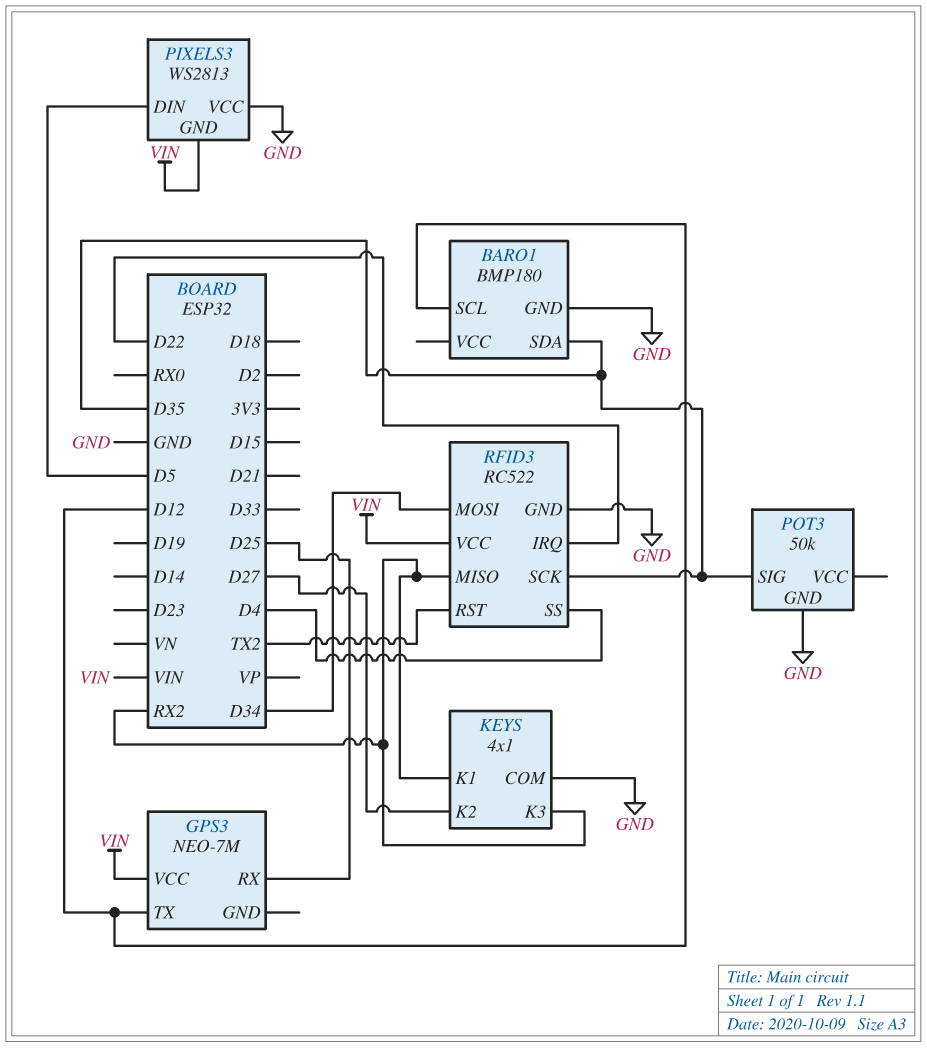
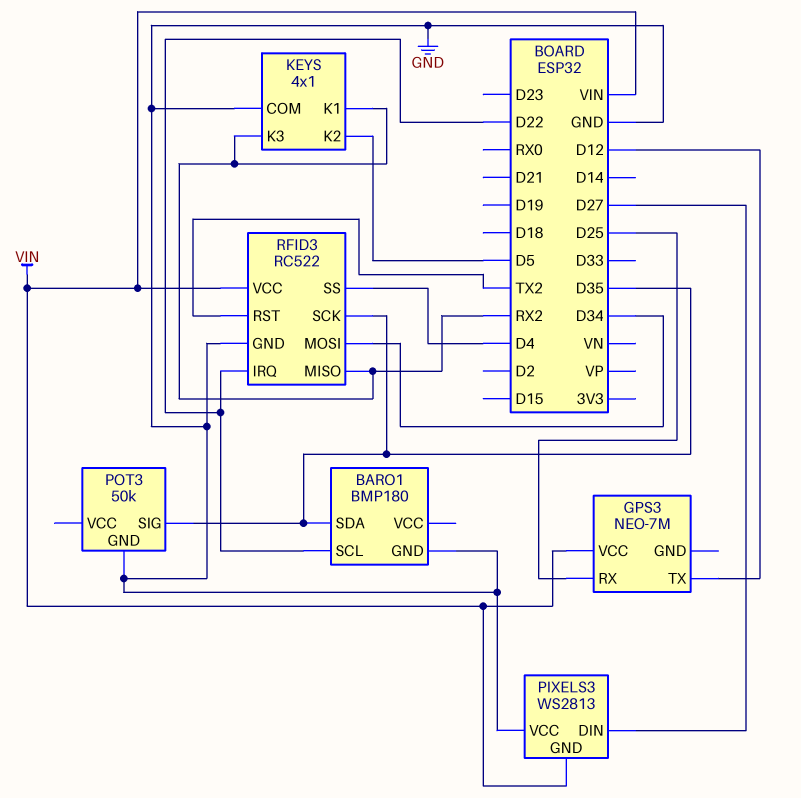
BARO1 pin SCL: D12 -> D22
KEYS pin K2: D27 -> D5
PIXELS3 pin DIN: D5 -> D27

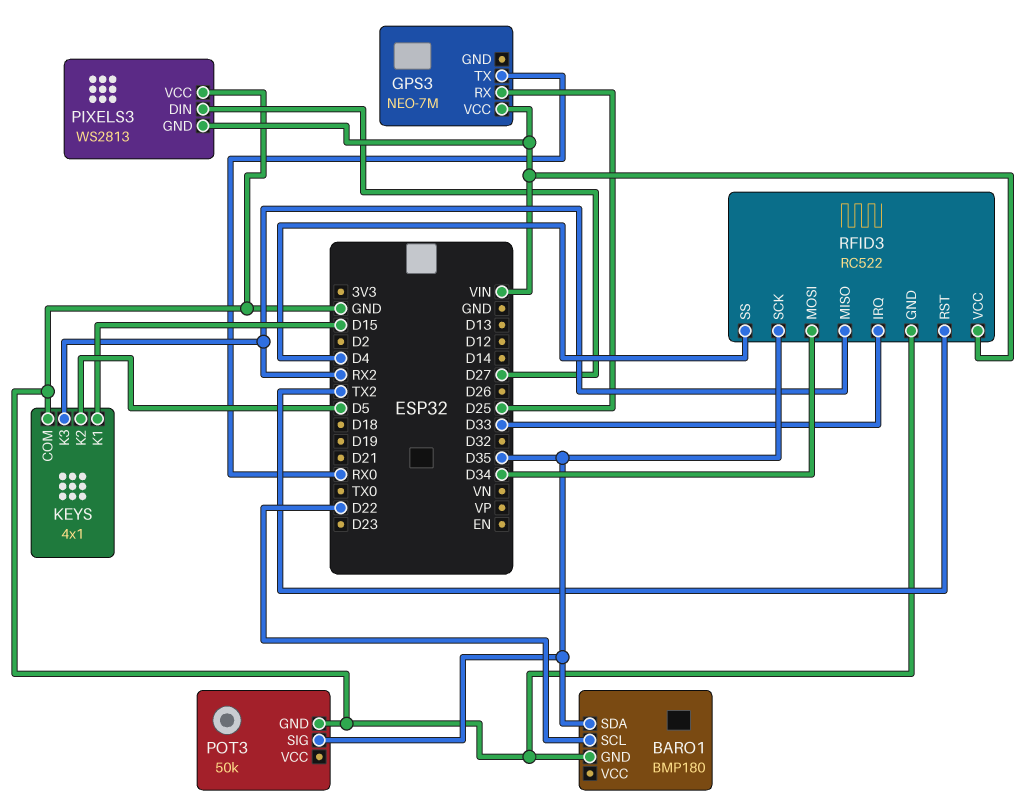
GPS3 pin TX: D12 -> RX0
KEYS pin K1: RX2 -> D15
RFID3 pin IRQ: D22 -> D33

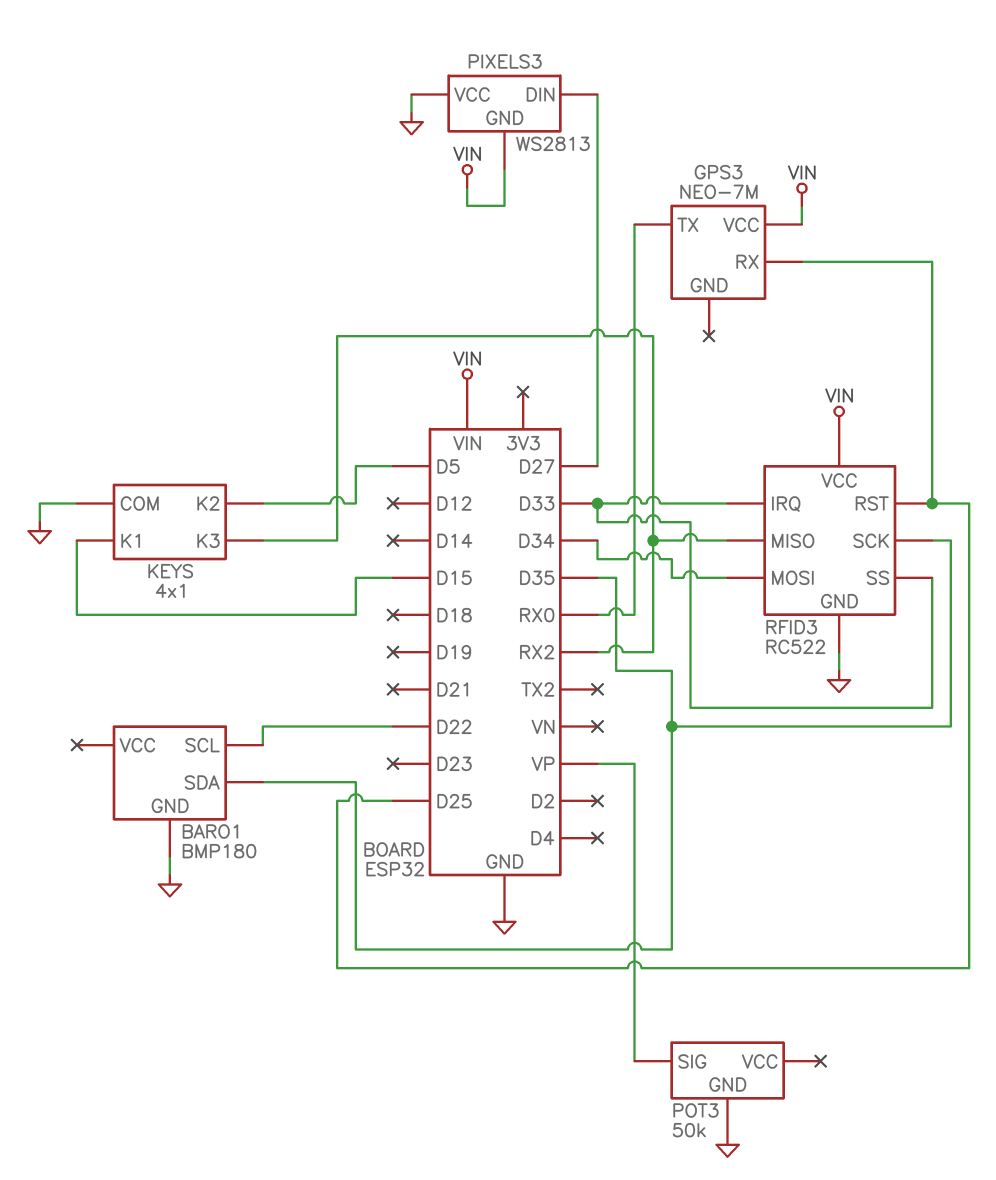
POT3 pin SIG: D35 -> VP
RFID3 pin RST: TX2 -> D25
RFID3 pin SS: D4 -> D33

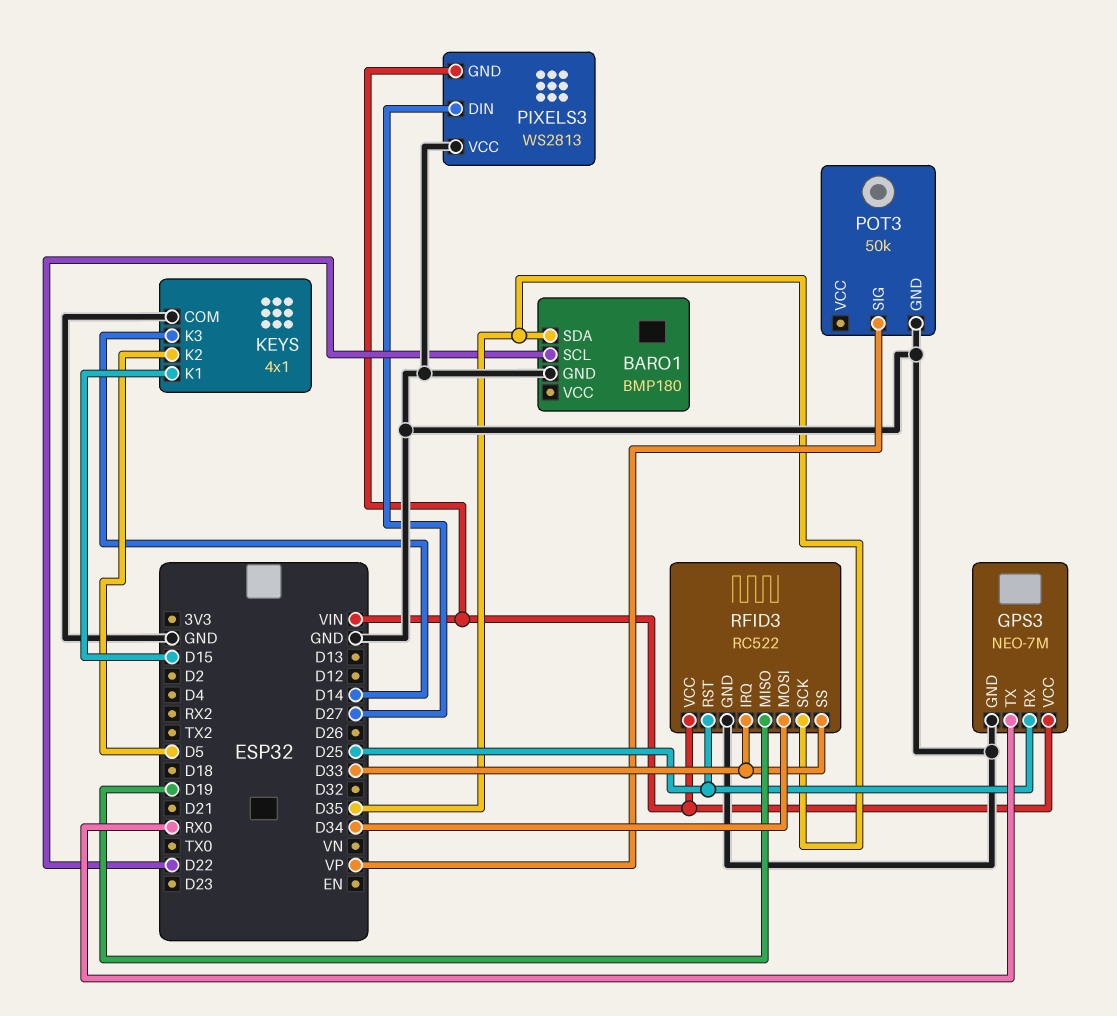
GPS3 pin GND: none -> GND
KEYS pin K3: RX2 -> D14
RFID3 pin MISO: RX2 -> D19

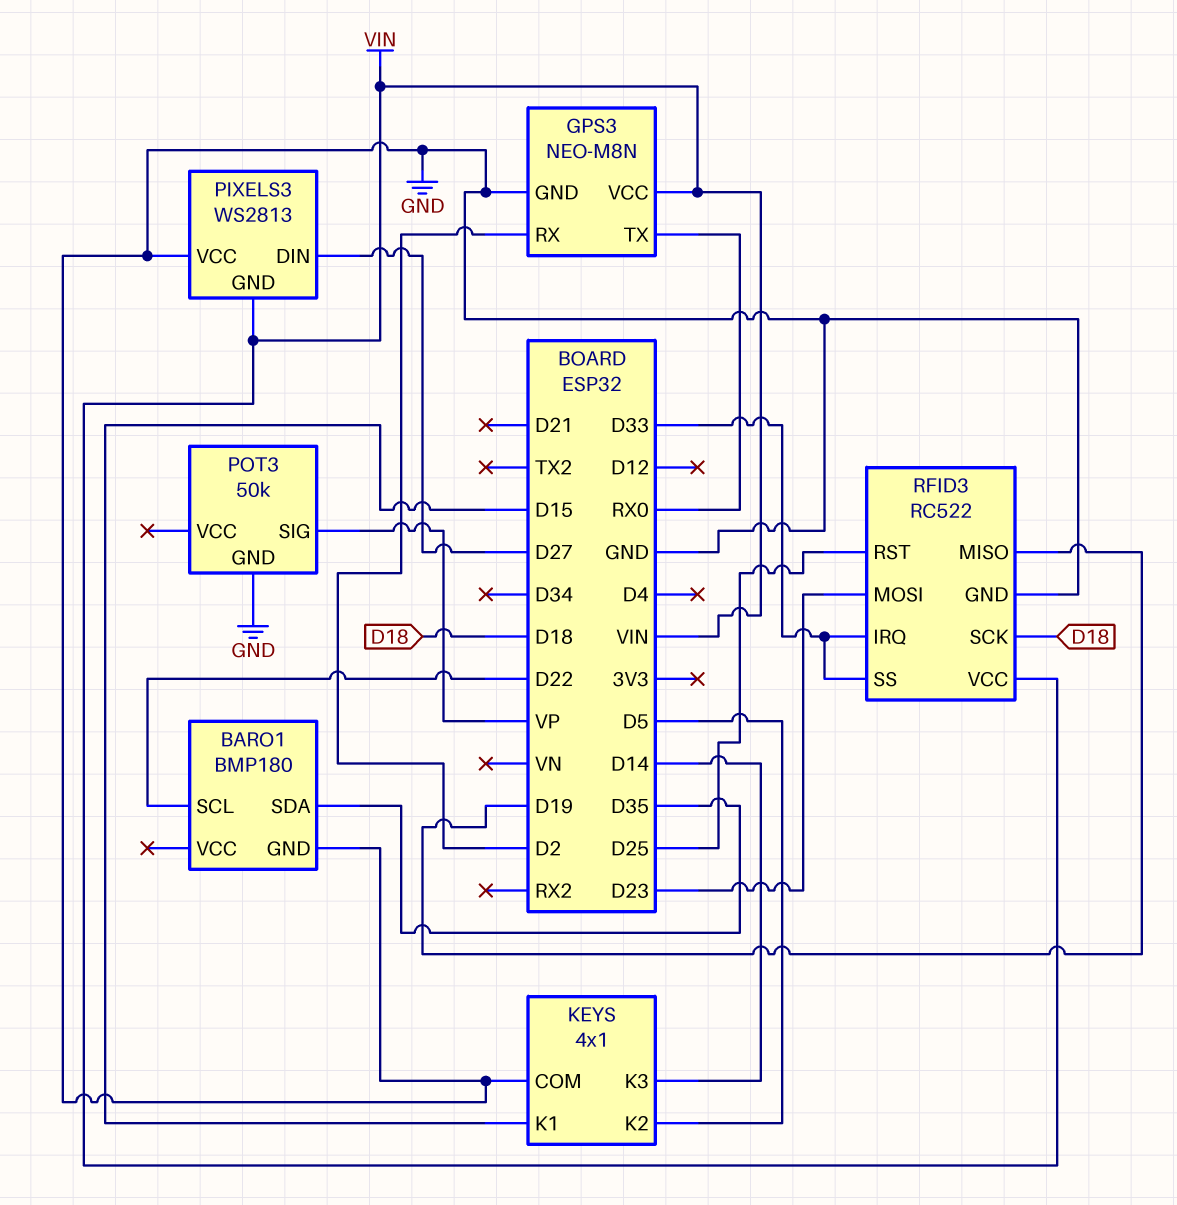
GPS3: NEO-7M -> NEO-M8N
GPS3 pin RX: D25 -> D2
RFID3 pin MOSI: D34 -> D23
RFID3 pin SCK: D35 -> D18

